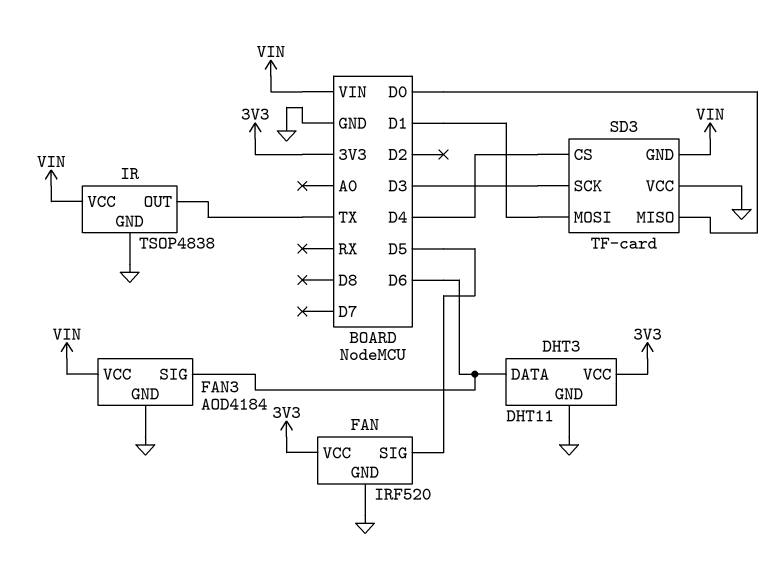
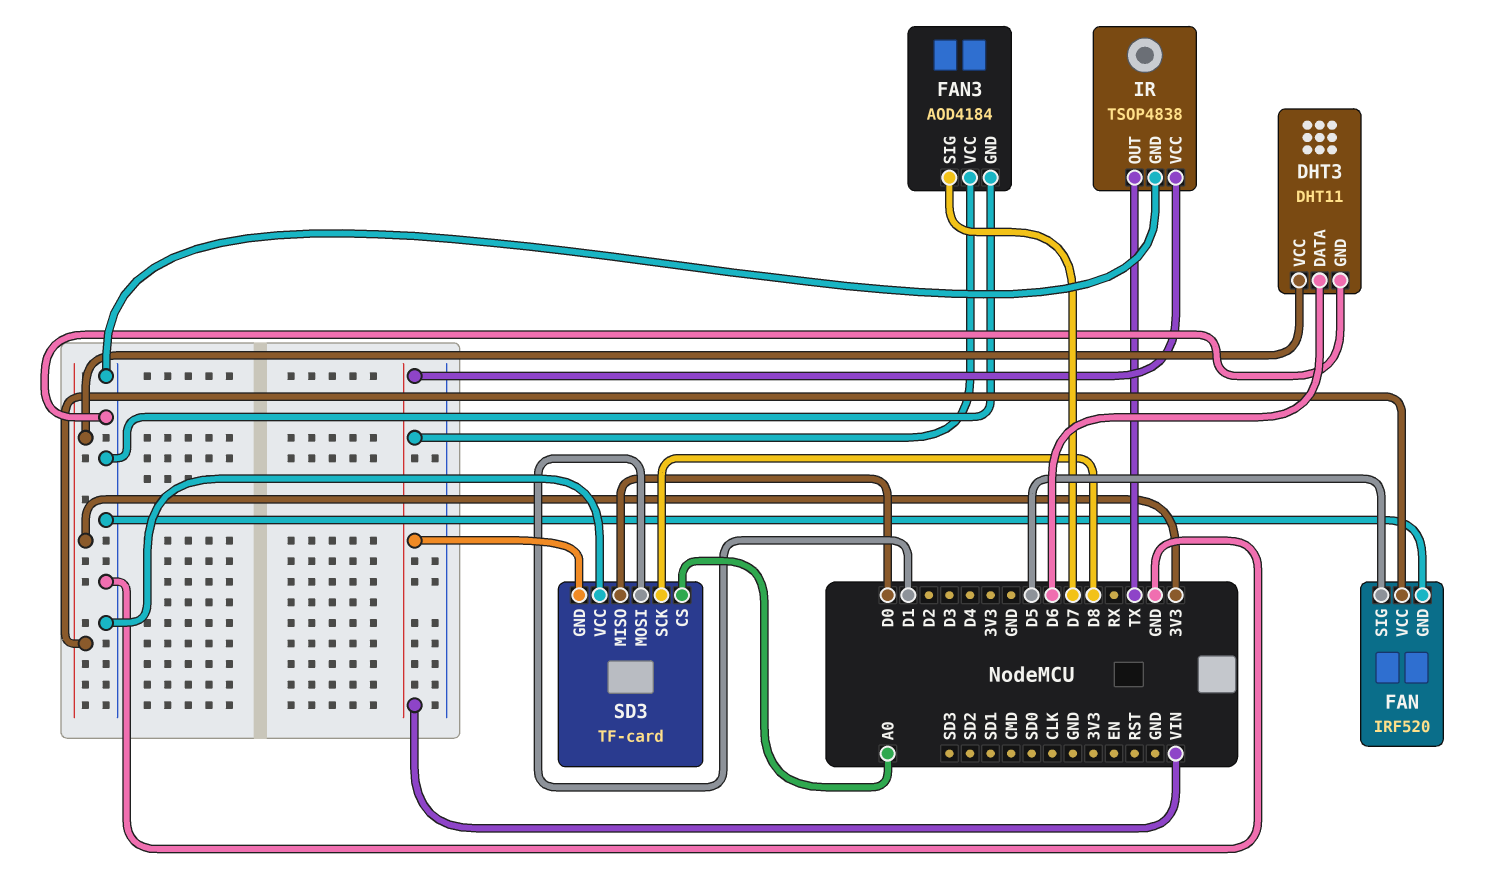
FAN3 pin SIG: D6 -> D7
SD3 pin CS: D4 -> A0
SD3 pin SCK: D3 -> D8

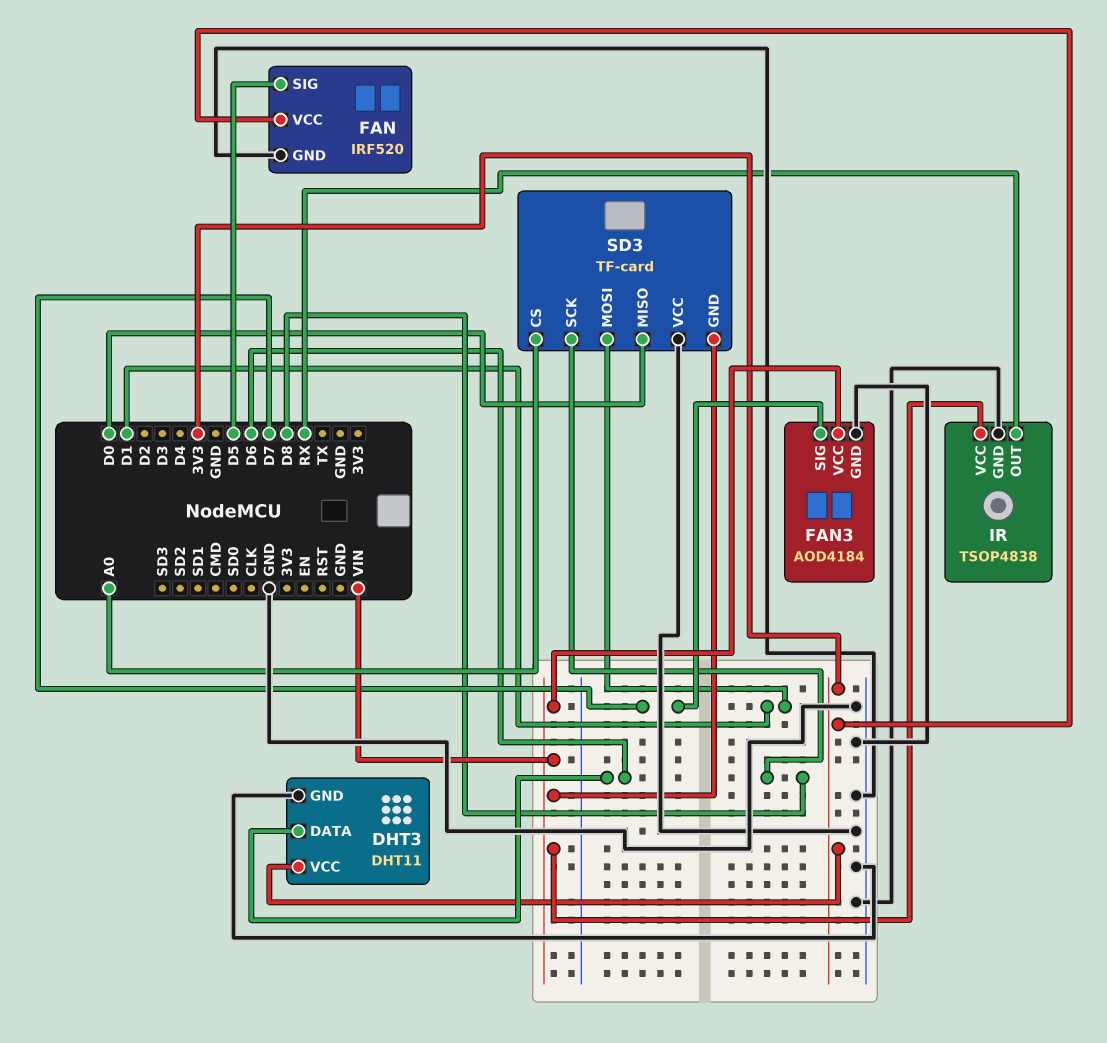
IR pin OUT: TX -> RX

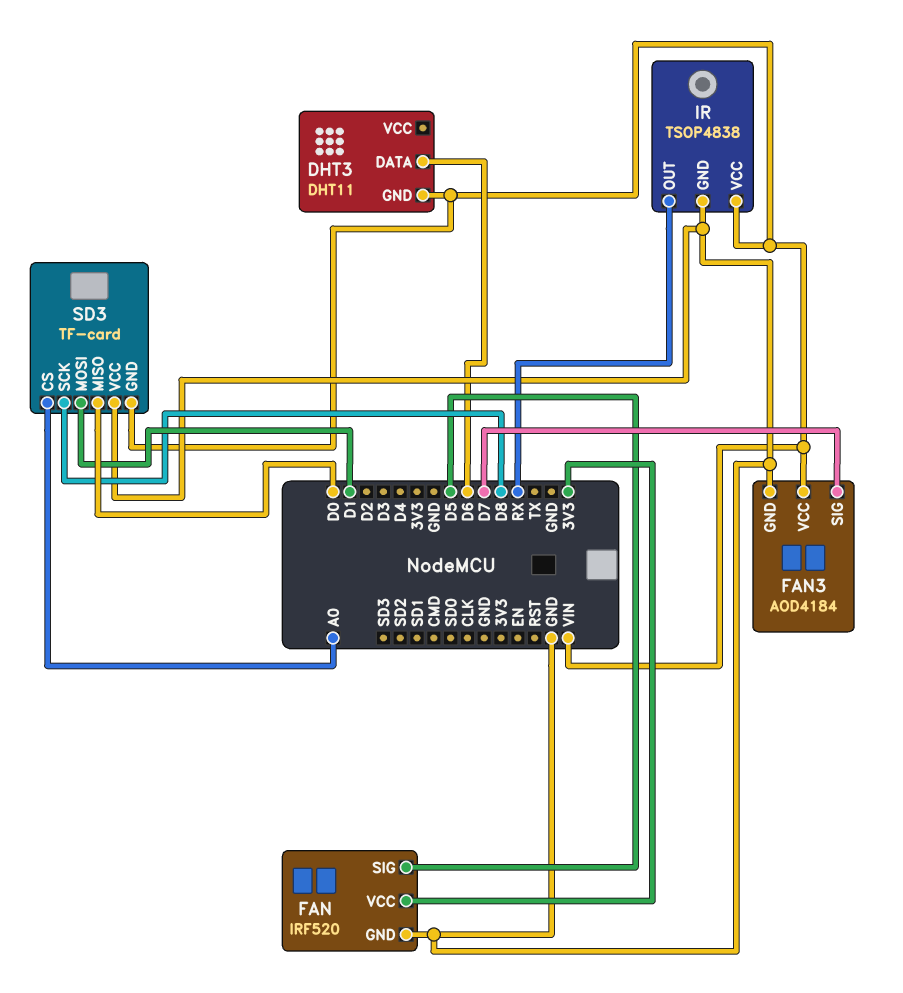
DHT3 pin GND: GND -> VIN
DHT3 pin VCC: 3V3 -> none

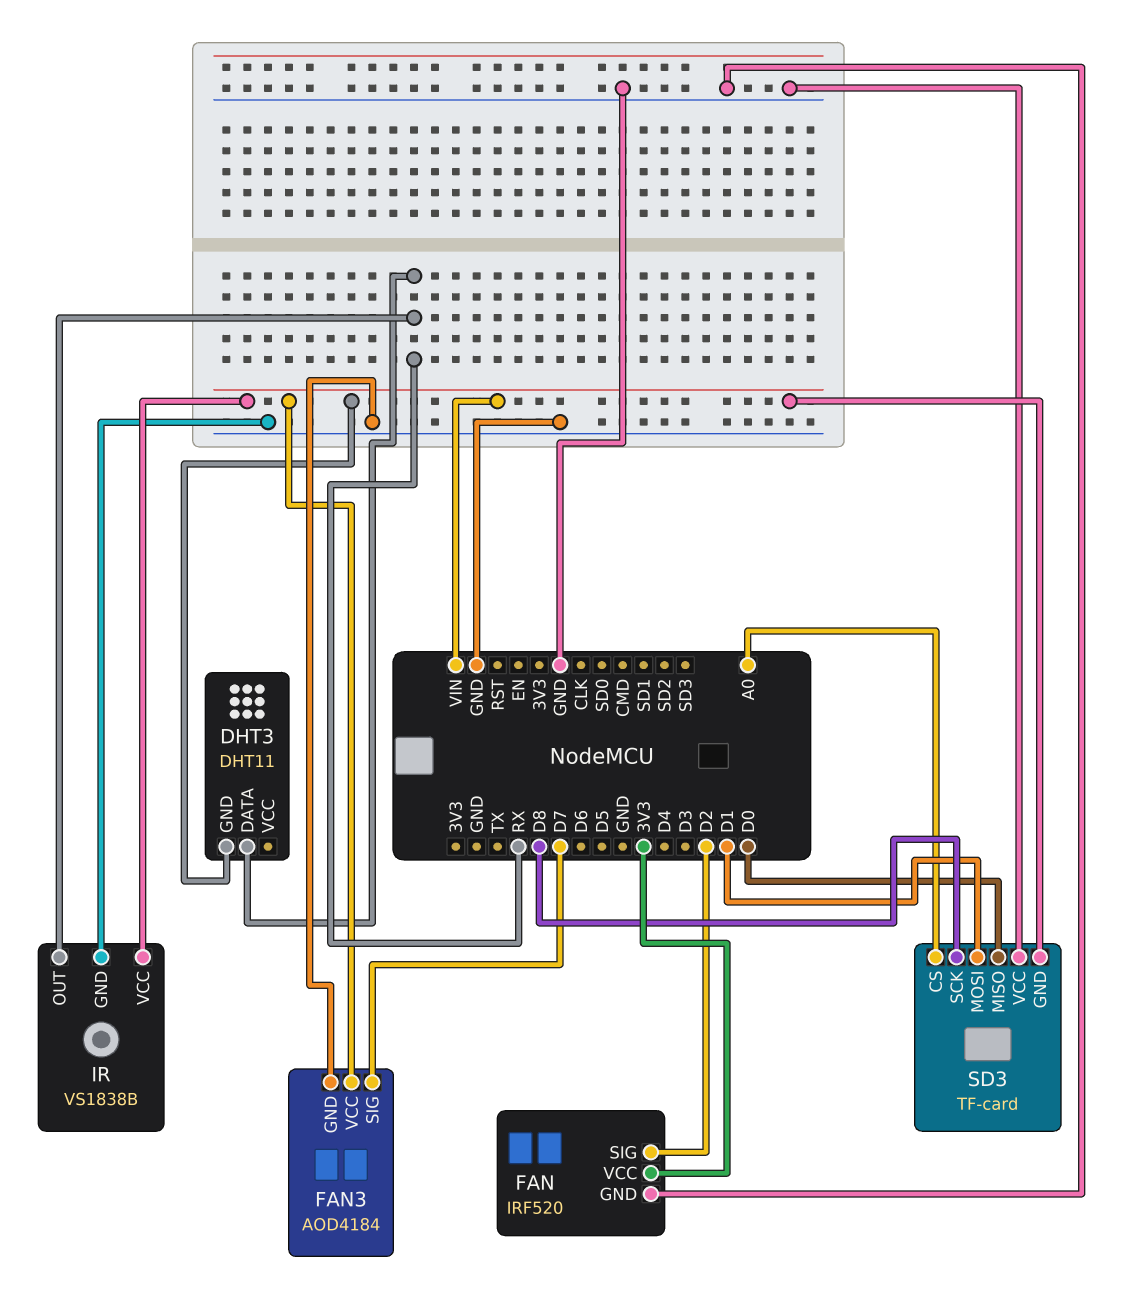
DHT3 pin DATA: D6 -> RX
FAN pin SIG: D5 -> D2
IR: TSOP4838 -> VS1838B

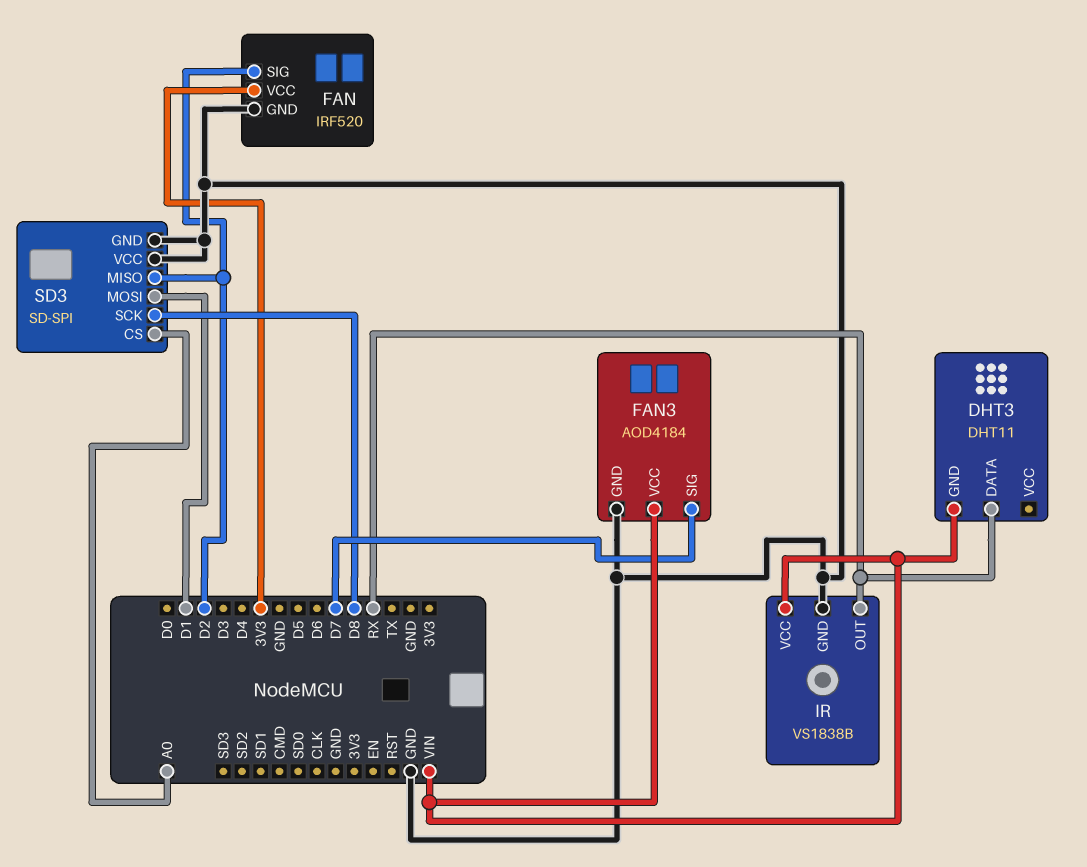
SD3: TF-card -> SD-SPI
SD3 pin GND: VIN -> GND
SD3 pin MISO: D0 -> D2

